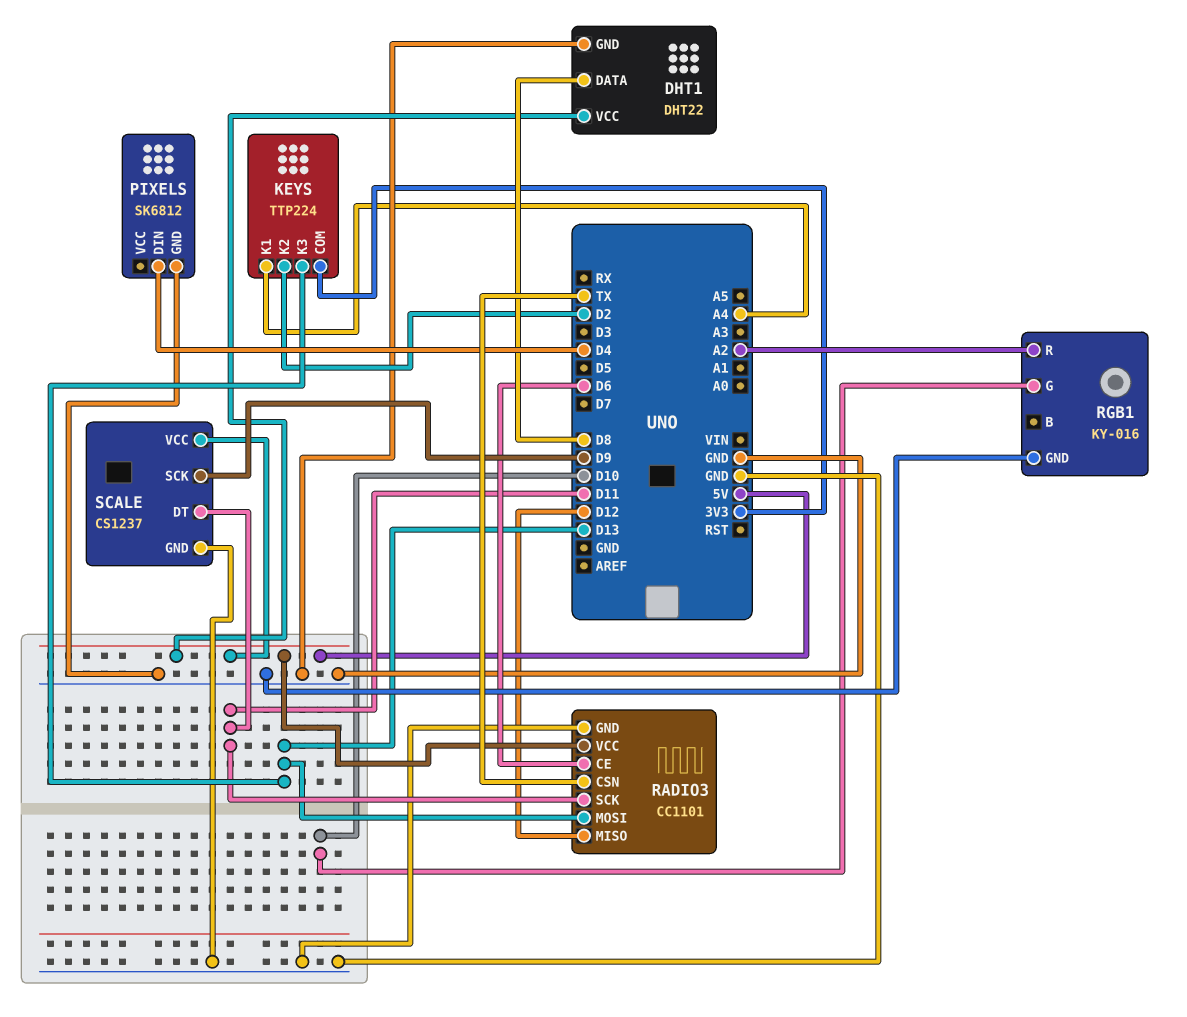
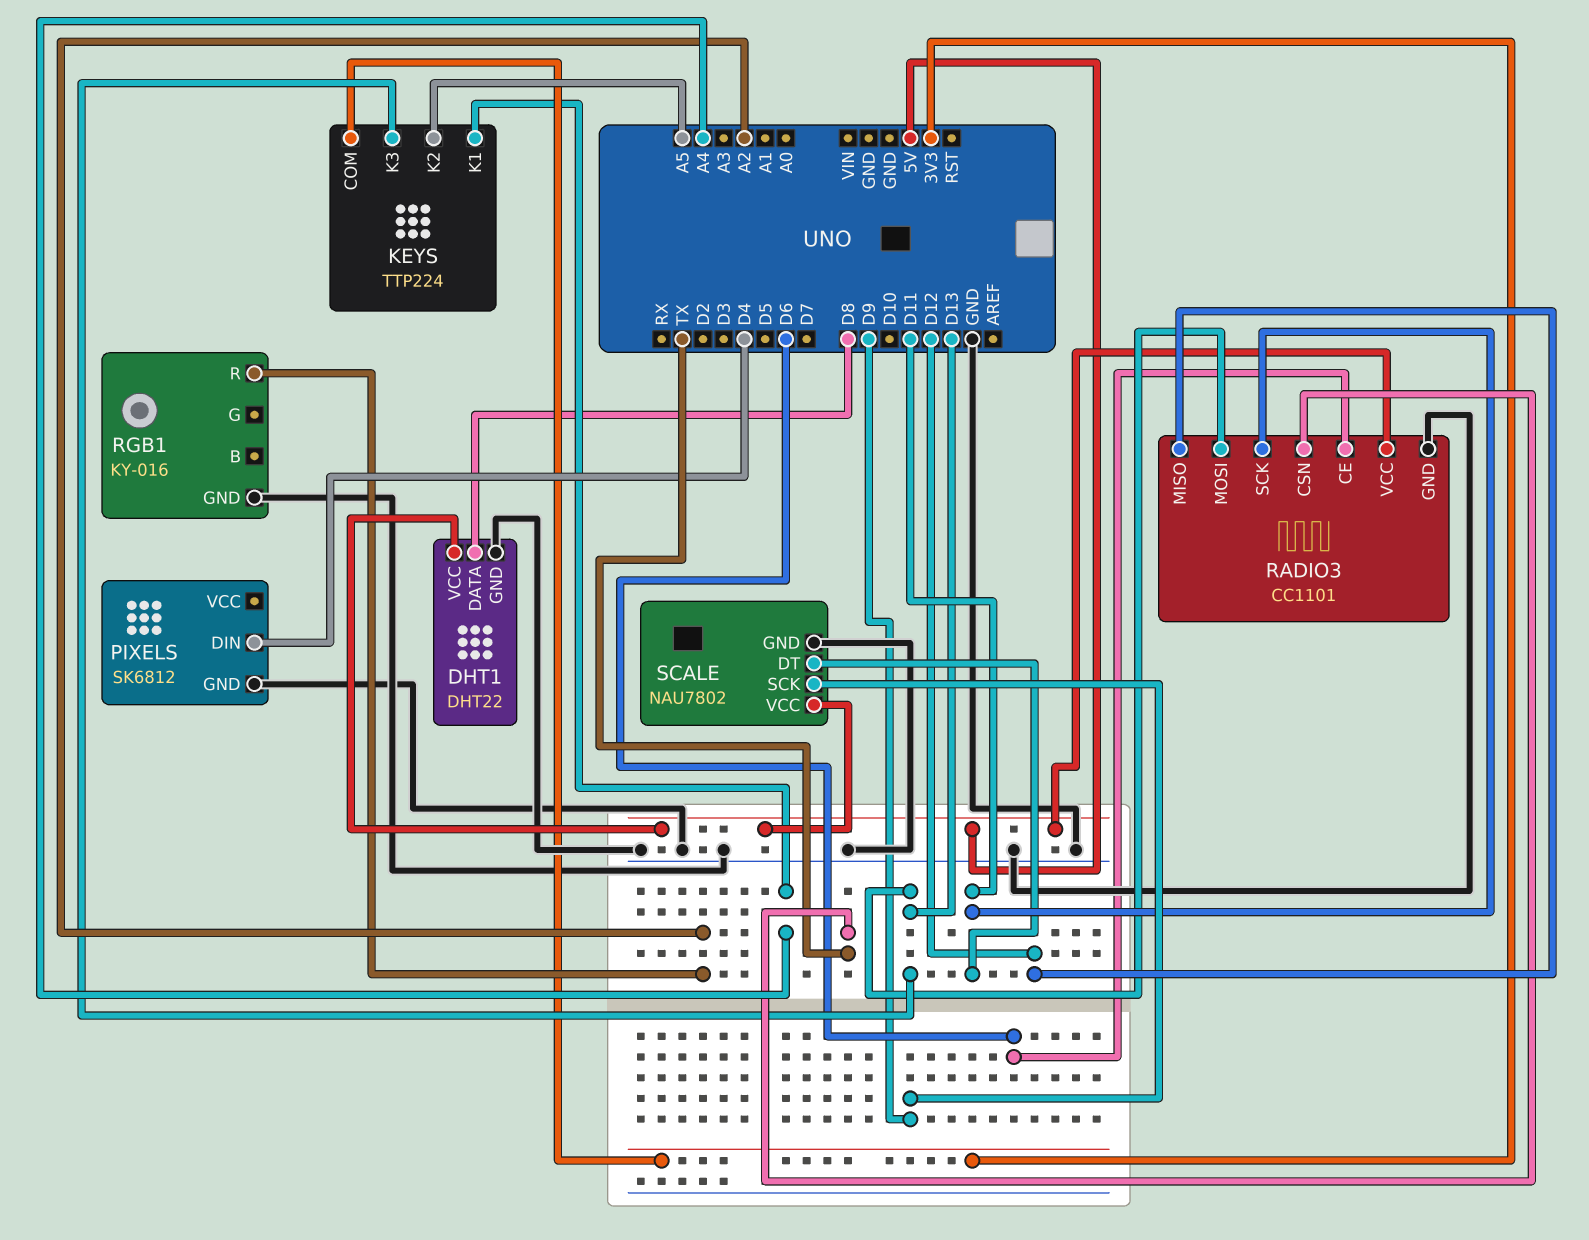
KEYS pin K2: D2 -> A5
RGB1 pin G: D10 -> none
SCALE: CS1237 -> NAU7802

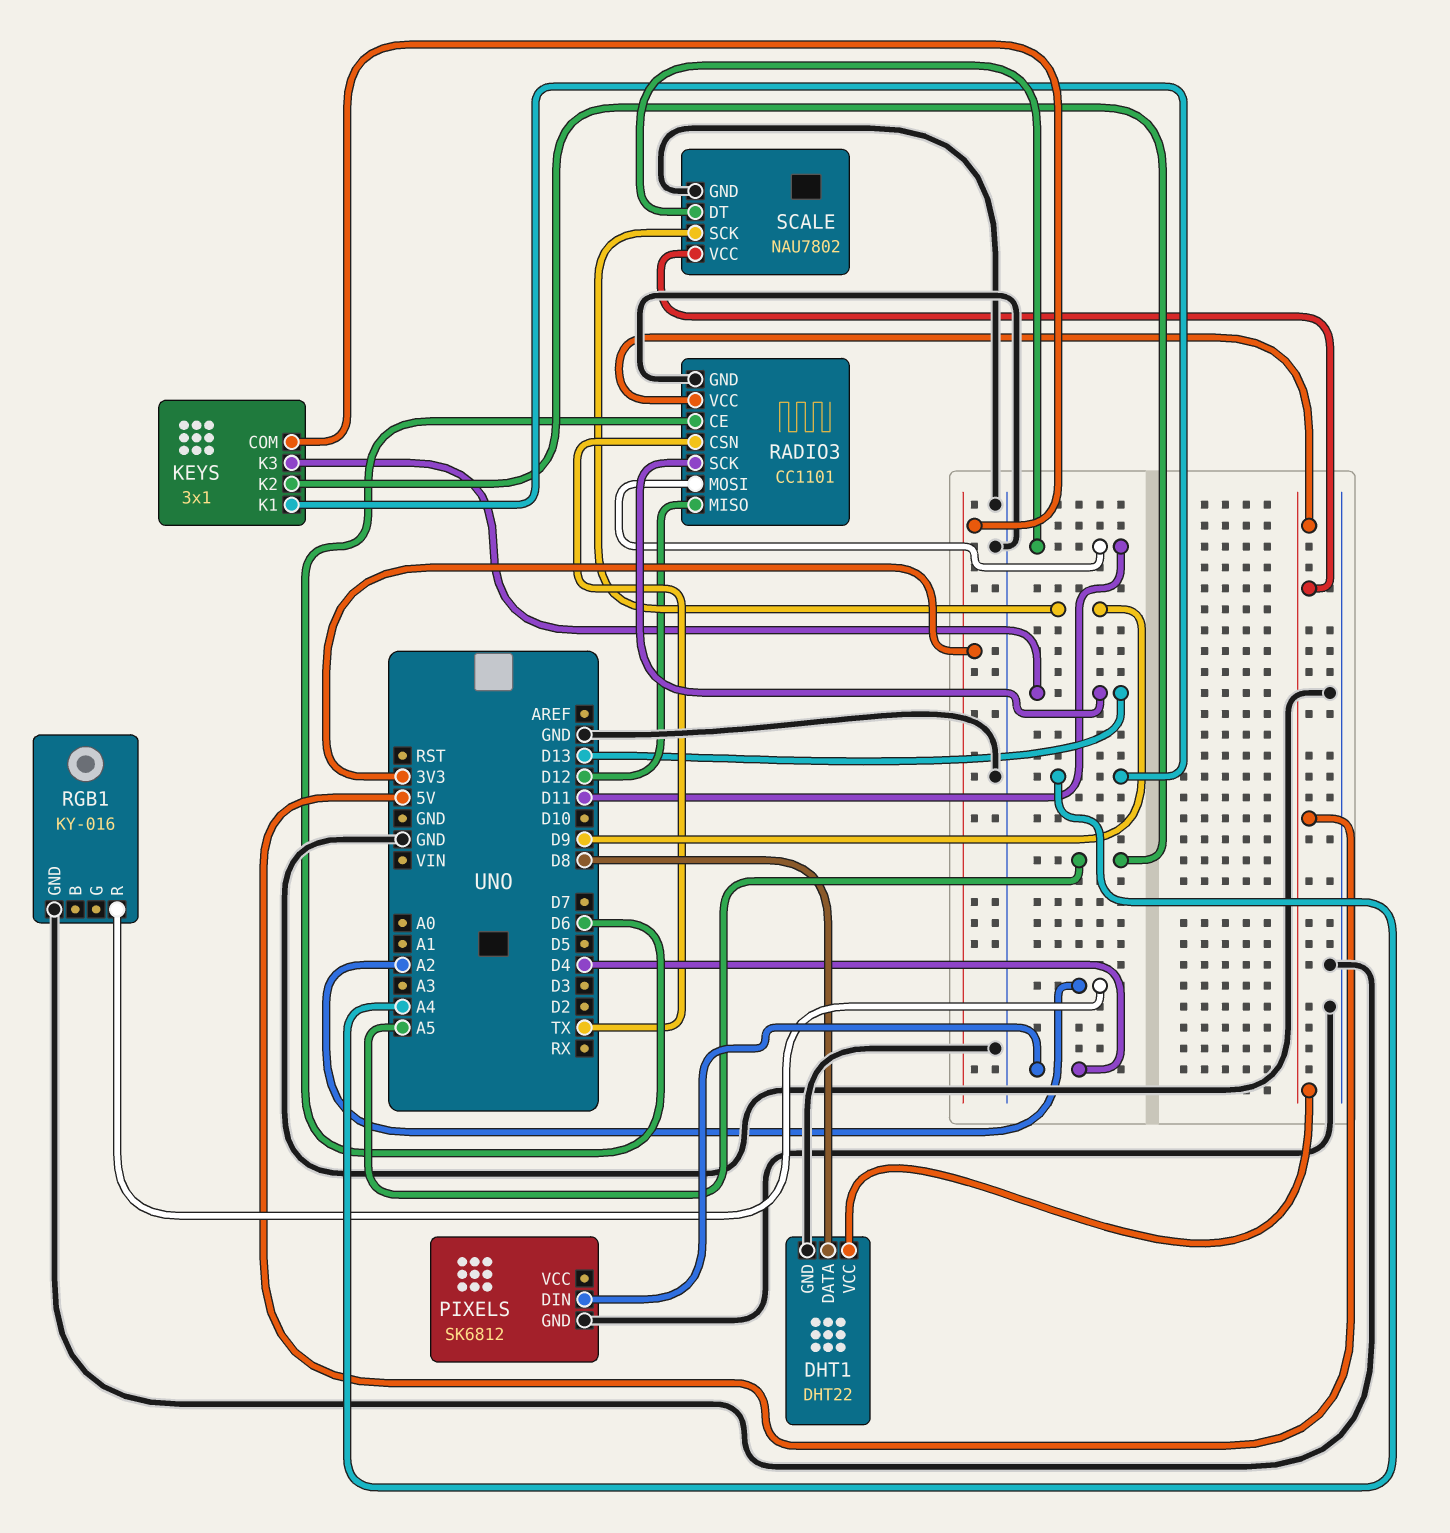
KEYS: TTP224 -> 3x1
RADIO3 pin MOSI: D13 -> D11
RADIO3 pin SCK: D11 -> D13

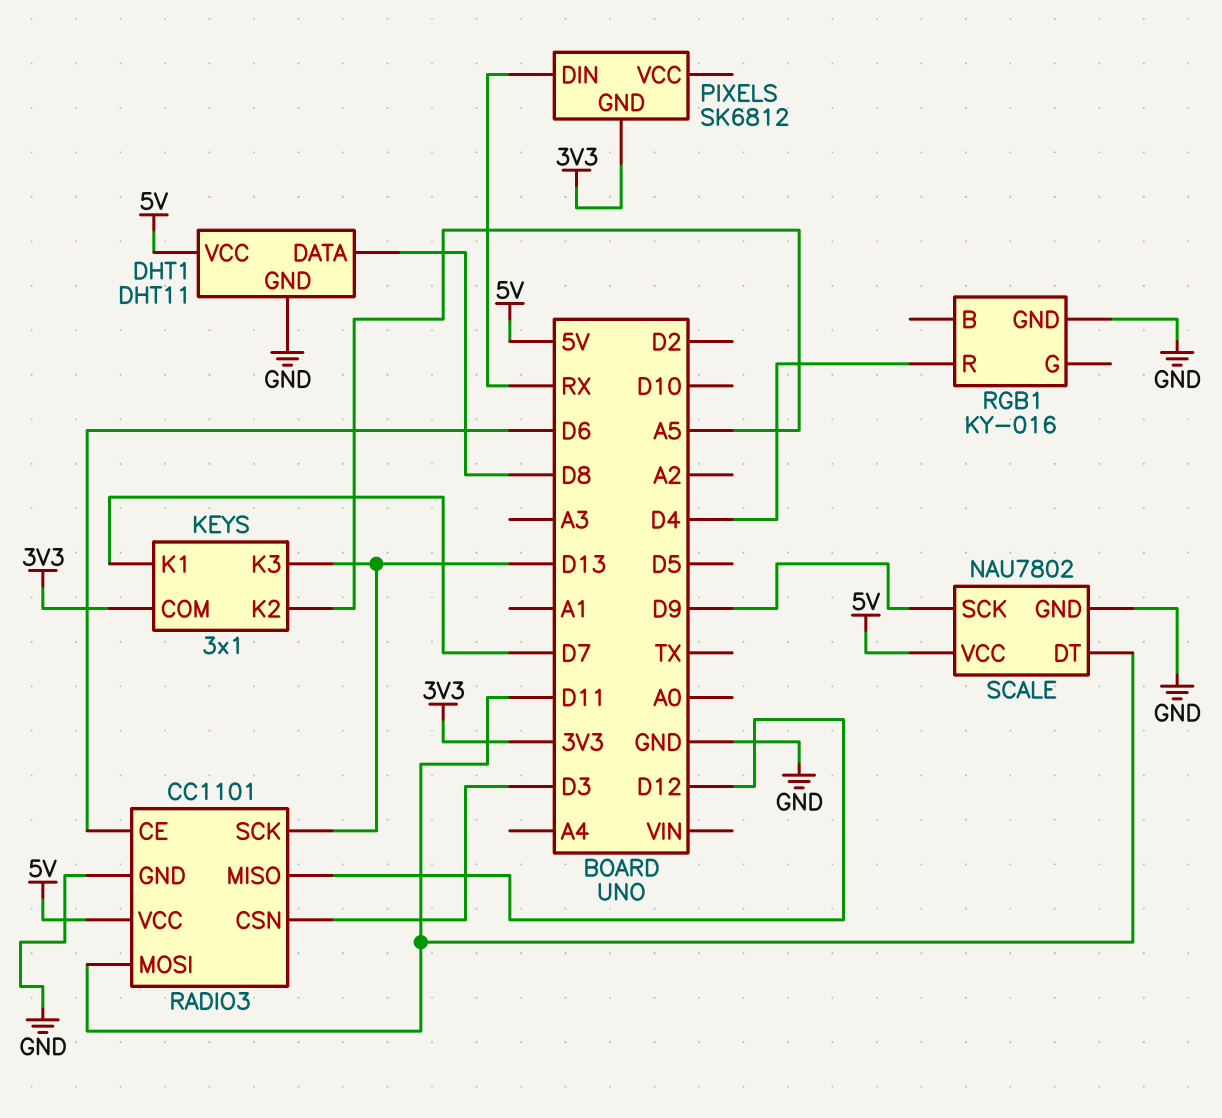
DHT1: DHT22 -> DHT11
KEYS pin K1: A4 -> D7
PIXELS pin DIN: D4 -> RX
PIXELS pin GND: GND -> 3V3
RADIO3 pin CSN: TX -> D3
RGB1 pin R: A2 -> D4

